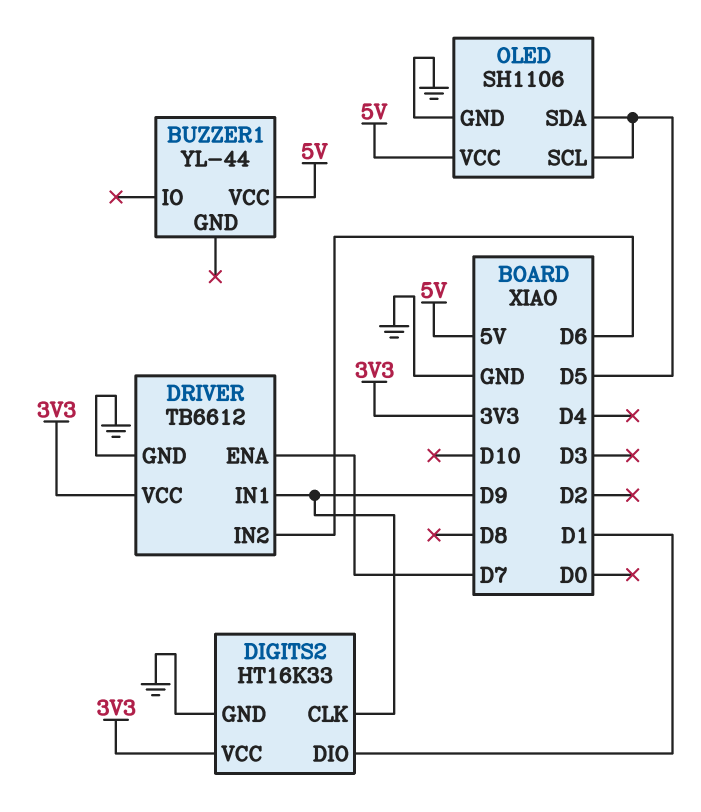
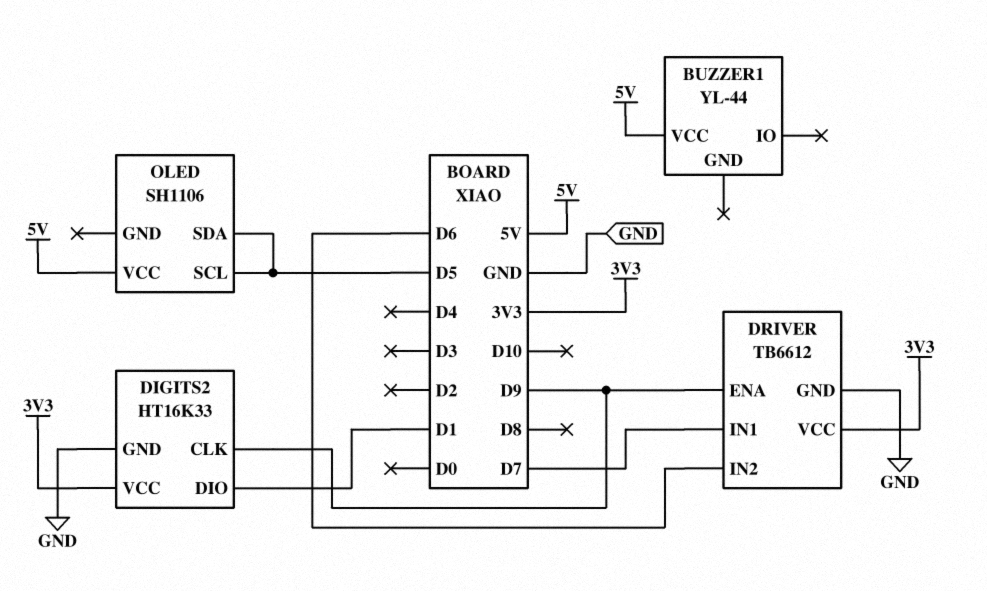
DRIVER pin ENA: D7 -> D9
DRIVER pin IN1: D9 -> D7
OLED pin GND: GND -> none

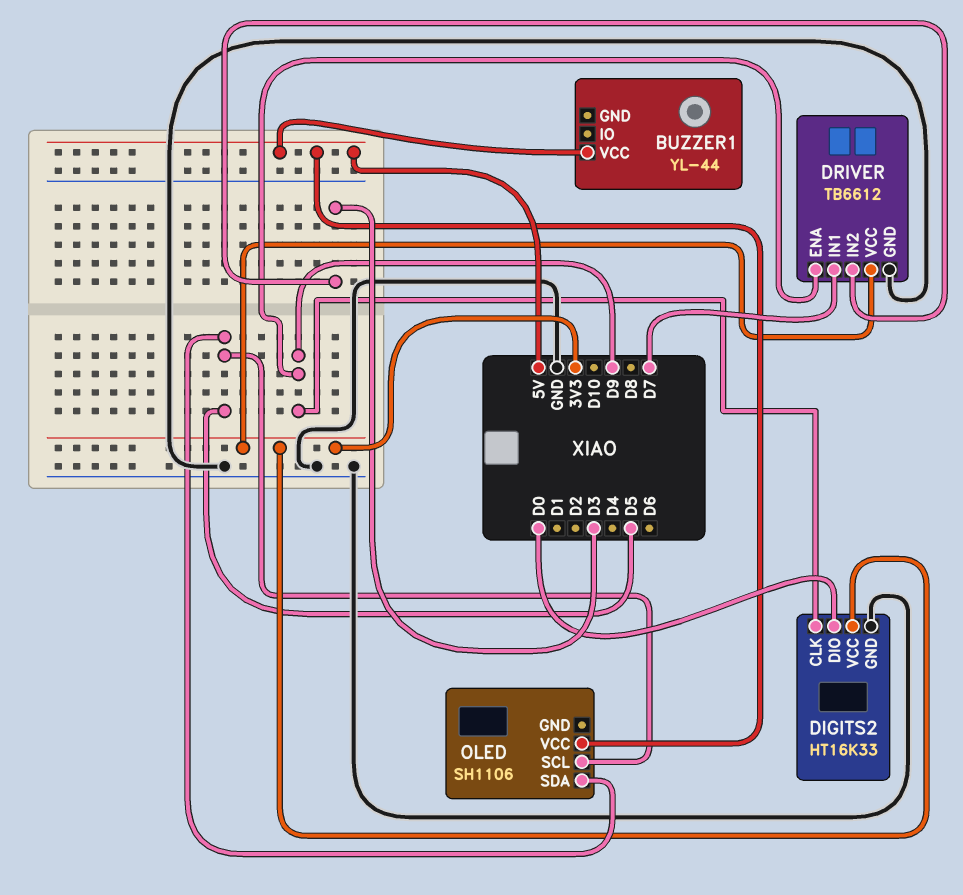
DIGITS2 pin DIO: D1 -> D0
DRIVER pin IN2: D6 -> D3

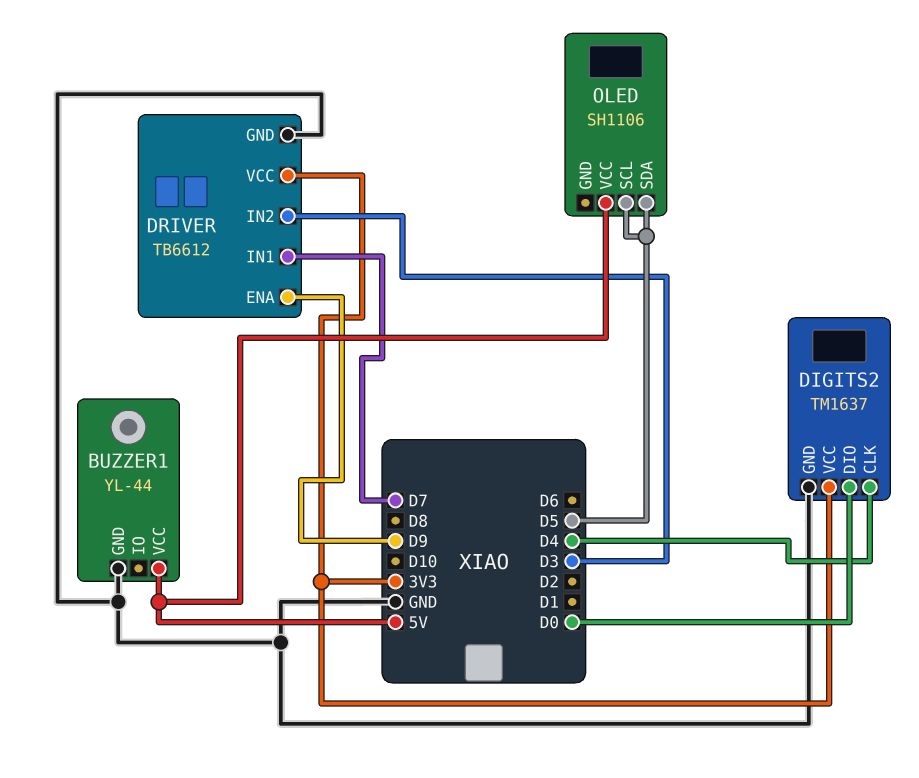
BUZZER1 pin GND: none -> GND
DIGITS2: HT16K33 -> TM1637
DIGITS2 pin CLK: D9 -> D4

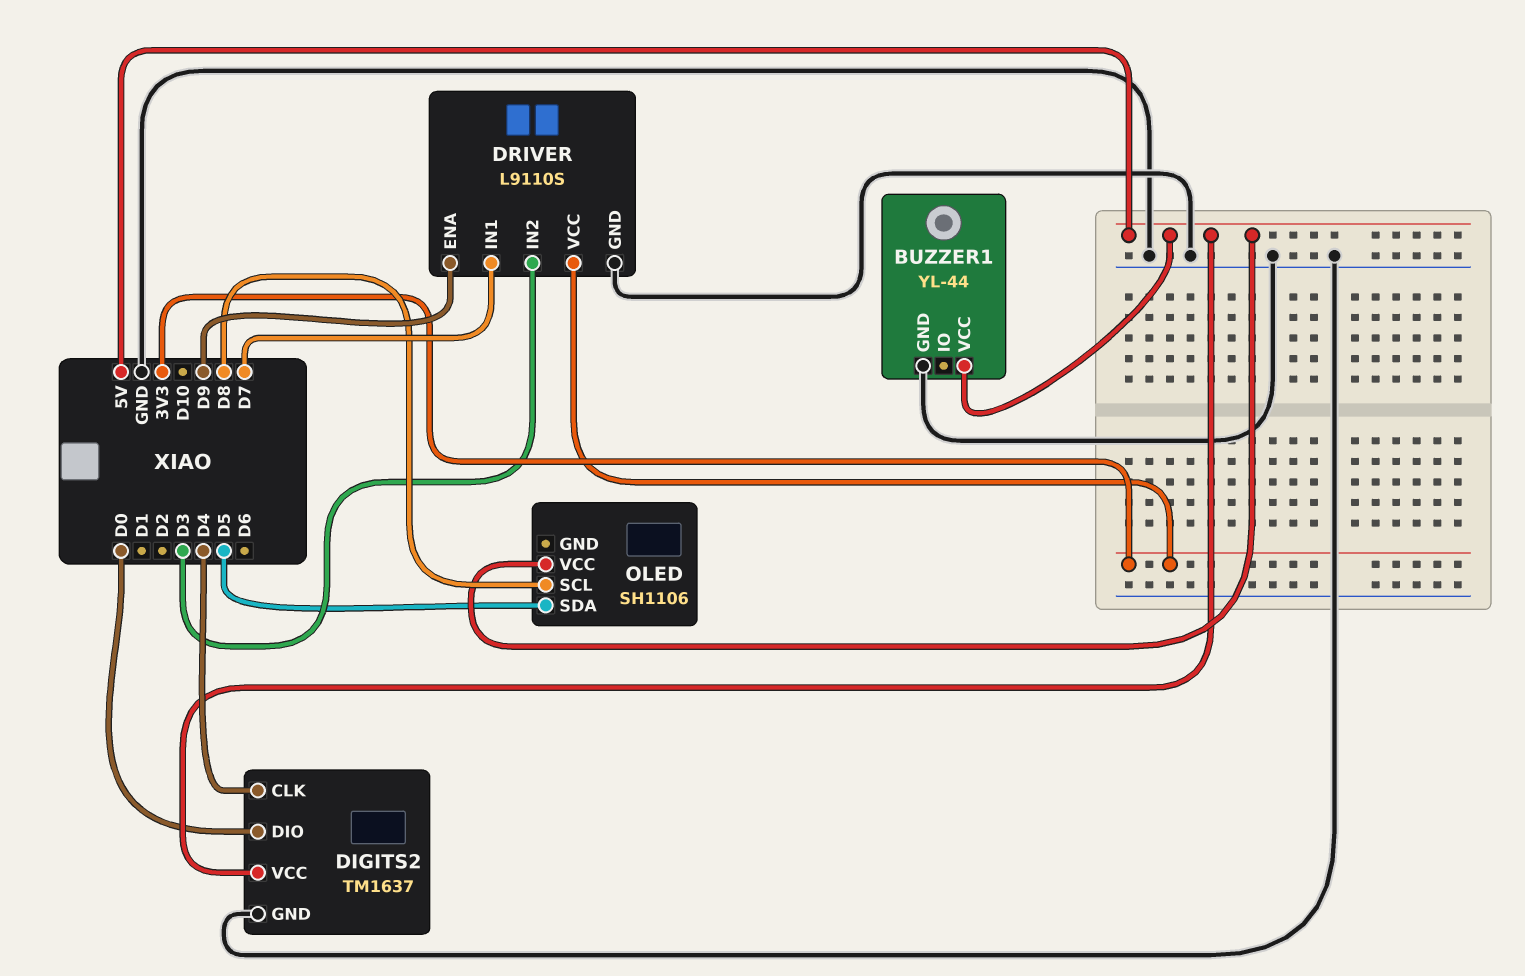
DIGITS2 pin VCC: 3V3 -> 5V
DRIVER: TB6612 -> L9110S
OLED pin SCL: D5 -> D8

